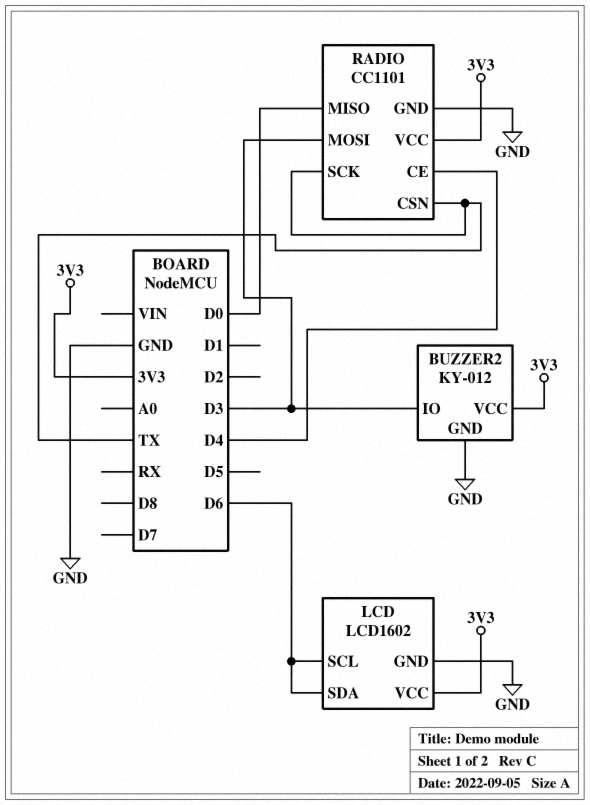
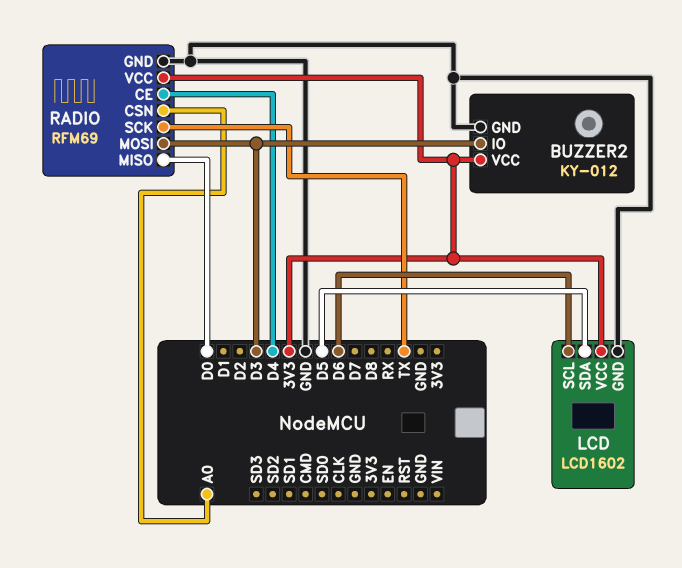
LCD pin SDA: D6 -> D5
RADIO: CC1101 -> RFM69
RADIO pin CSN: TX -> A0

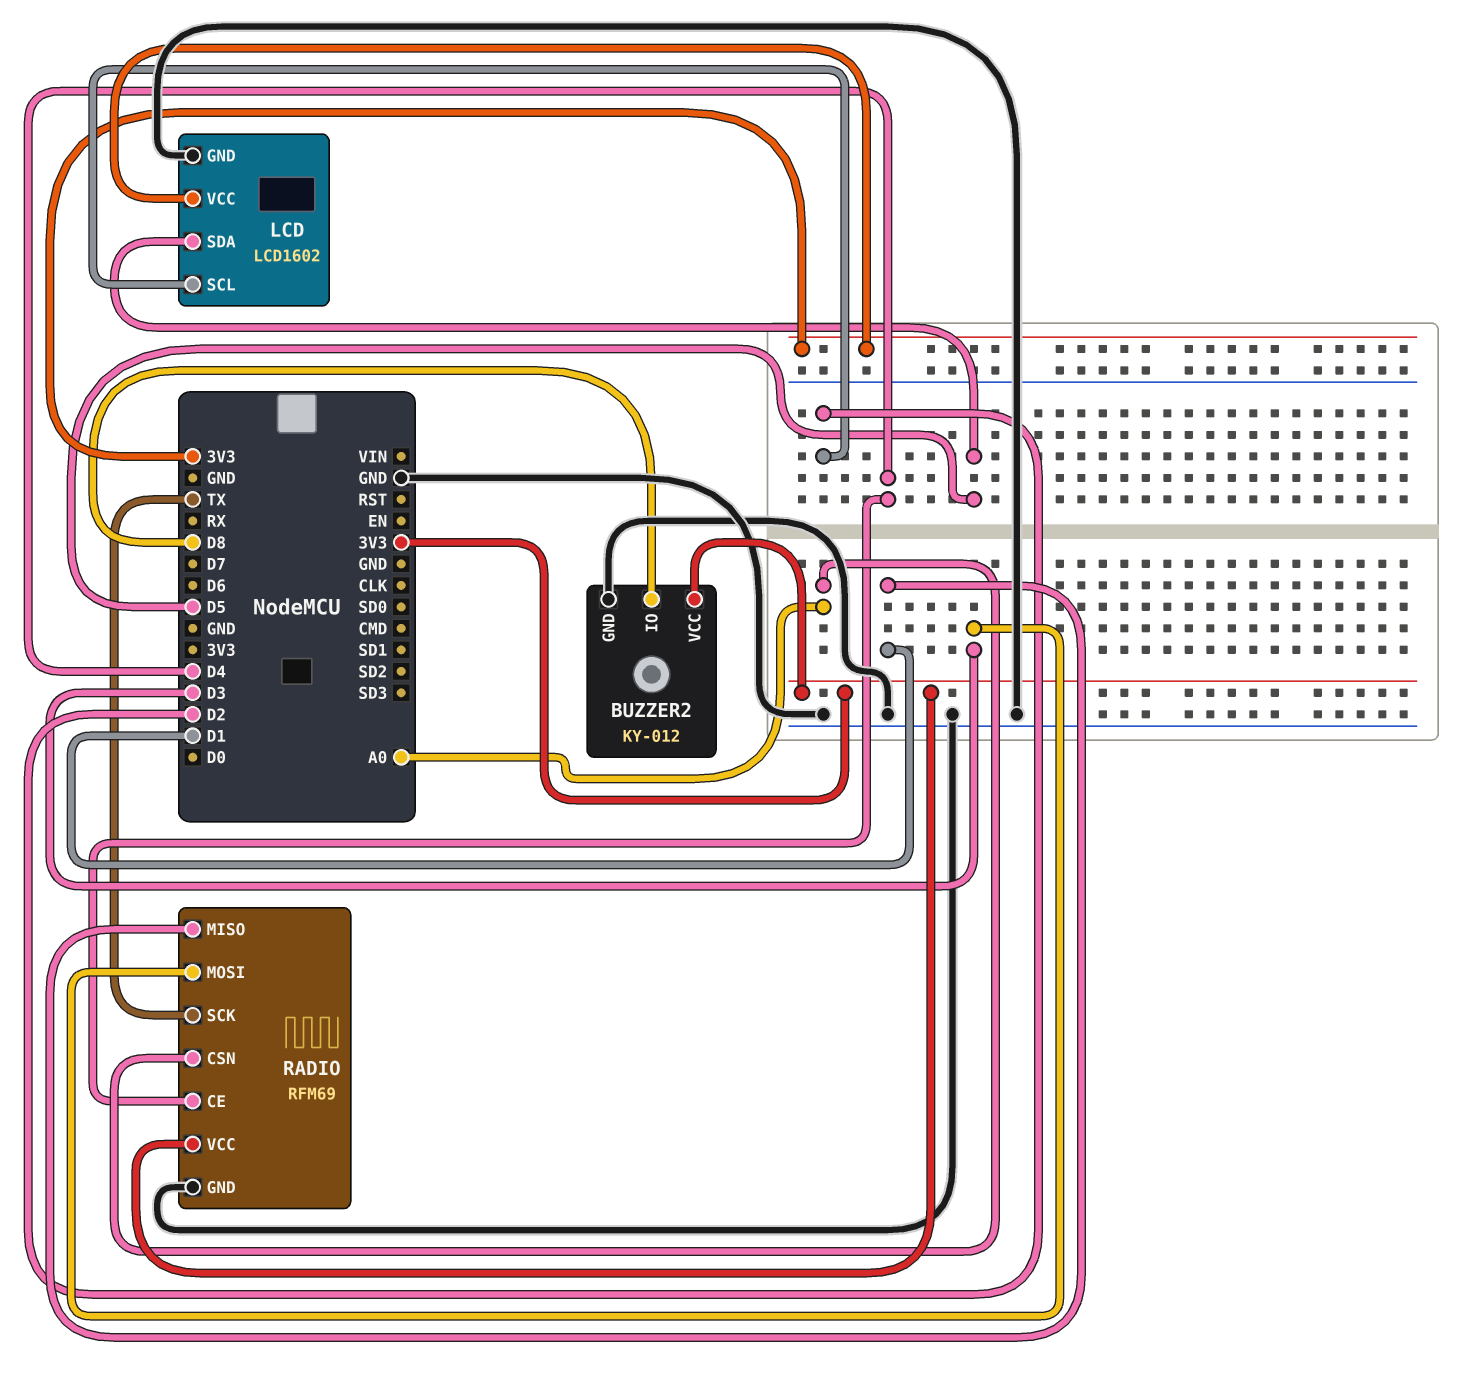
BUZZER2 pin IO: D3 -> D8
LCD pin SCL: D6 -> D2
RADIO pin MISO: D0 -> D1

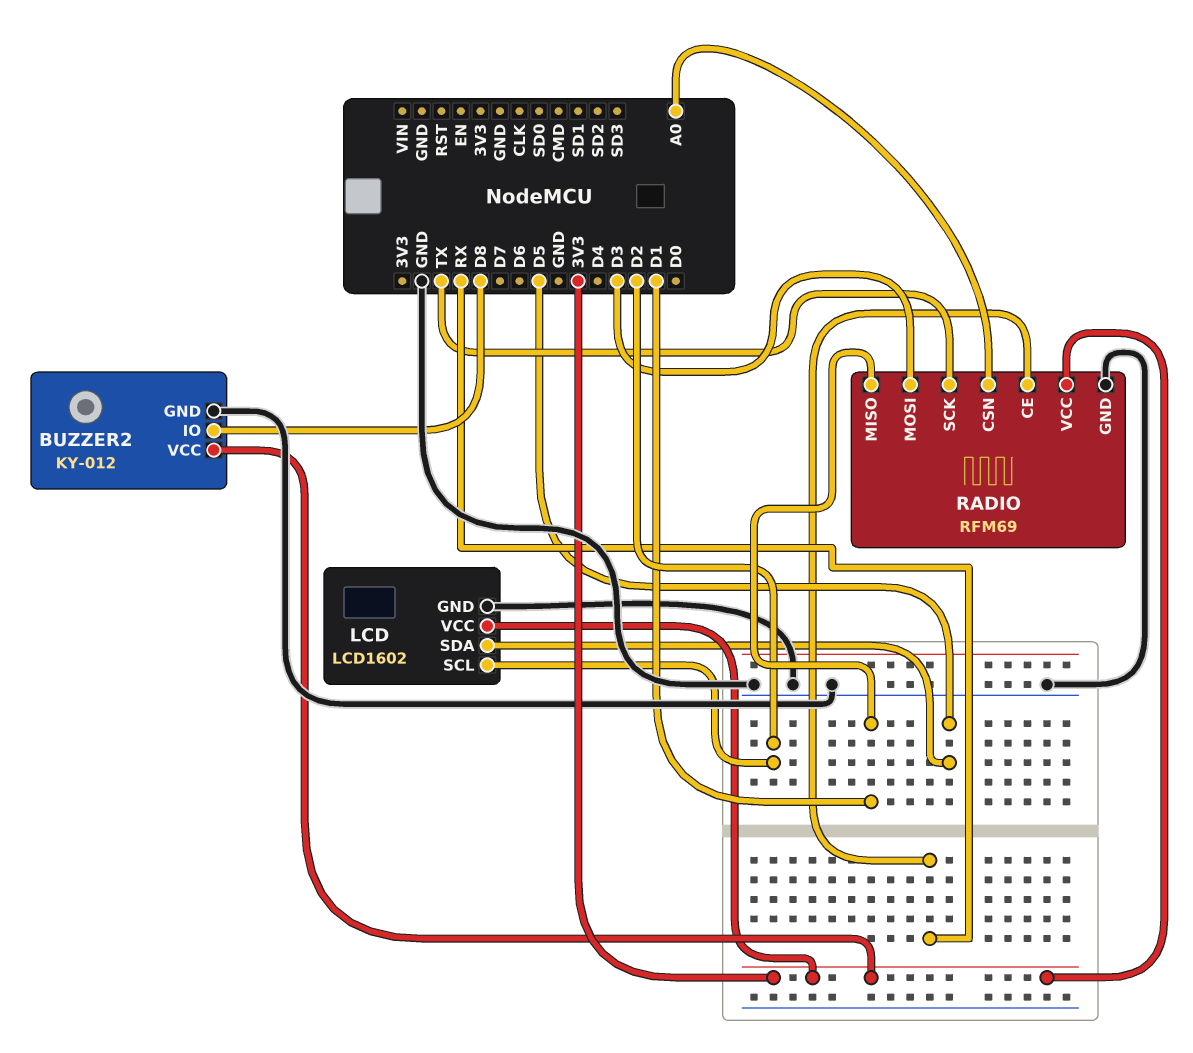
RADIO pin CE: D4 -> RX

